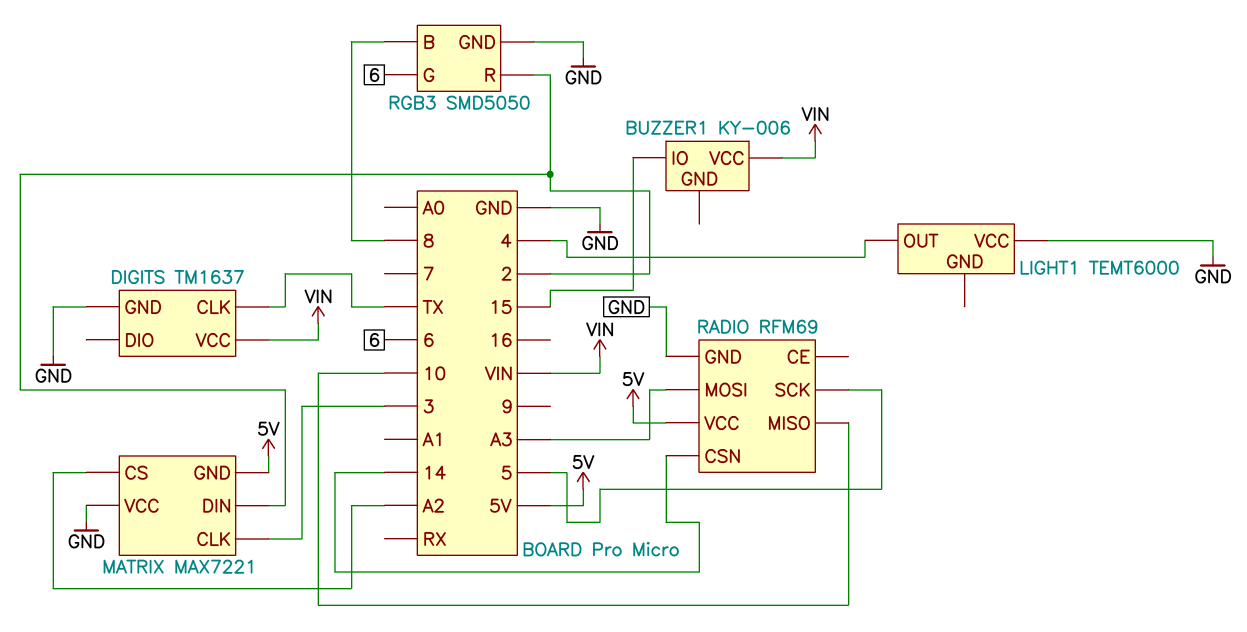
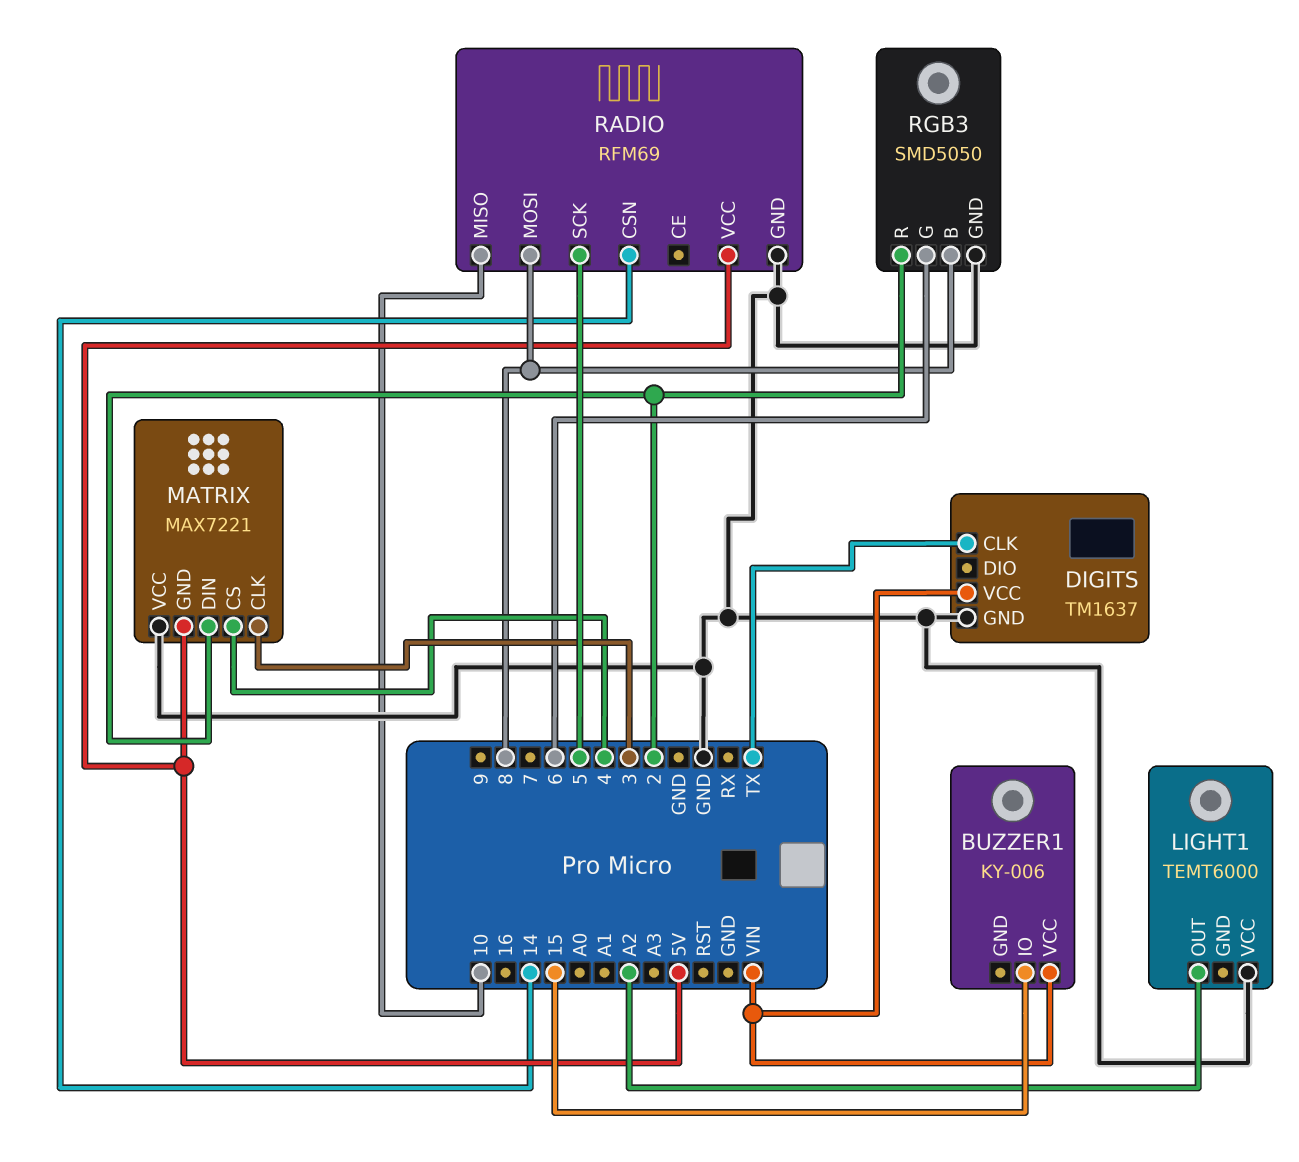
LIGHT1 pin OUT: 4 -> A2
MATRIX pin CS: A2 -> 4
RADIO pin MOSI: A3 -> 8

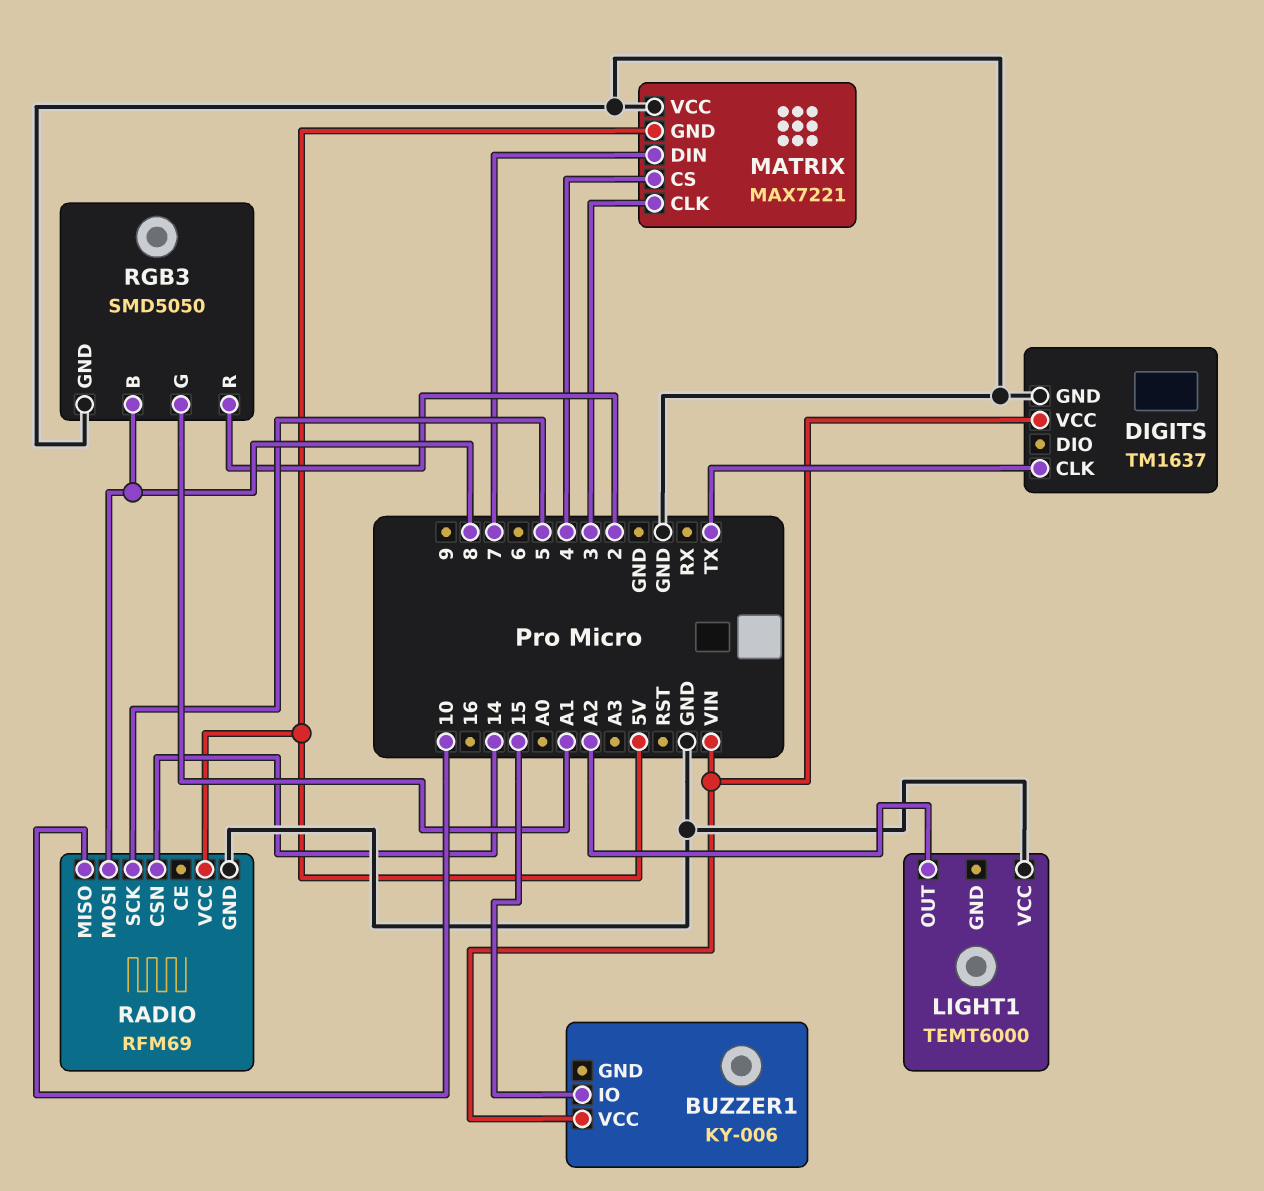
MATRIX pin DIN: 2 -> 7
RGB3 pin G: 6 -> A1

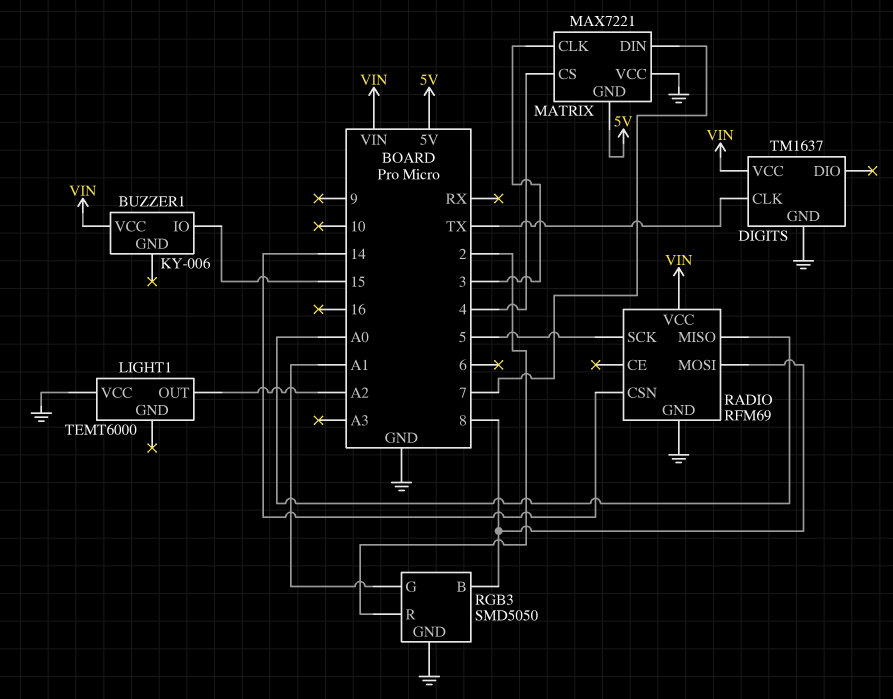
RADIO pin MISO: 10 -> A0
RADIO pin VCC: 5V -> VIN

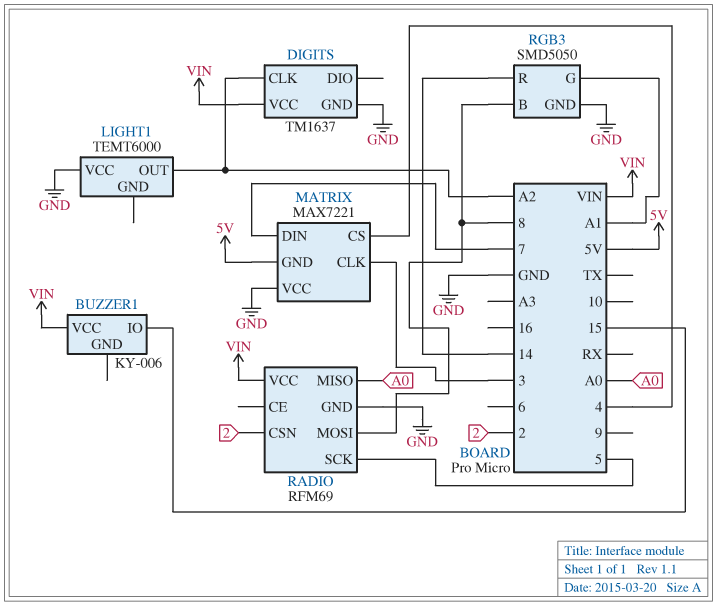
DIGITS pin CLK: TX -> A2
RADIO pin CSN: 14 -> 2
RGB3 pin R: 2 -> 14

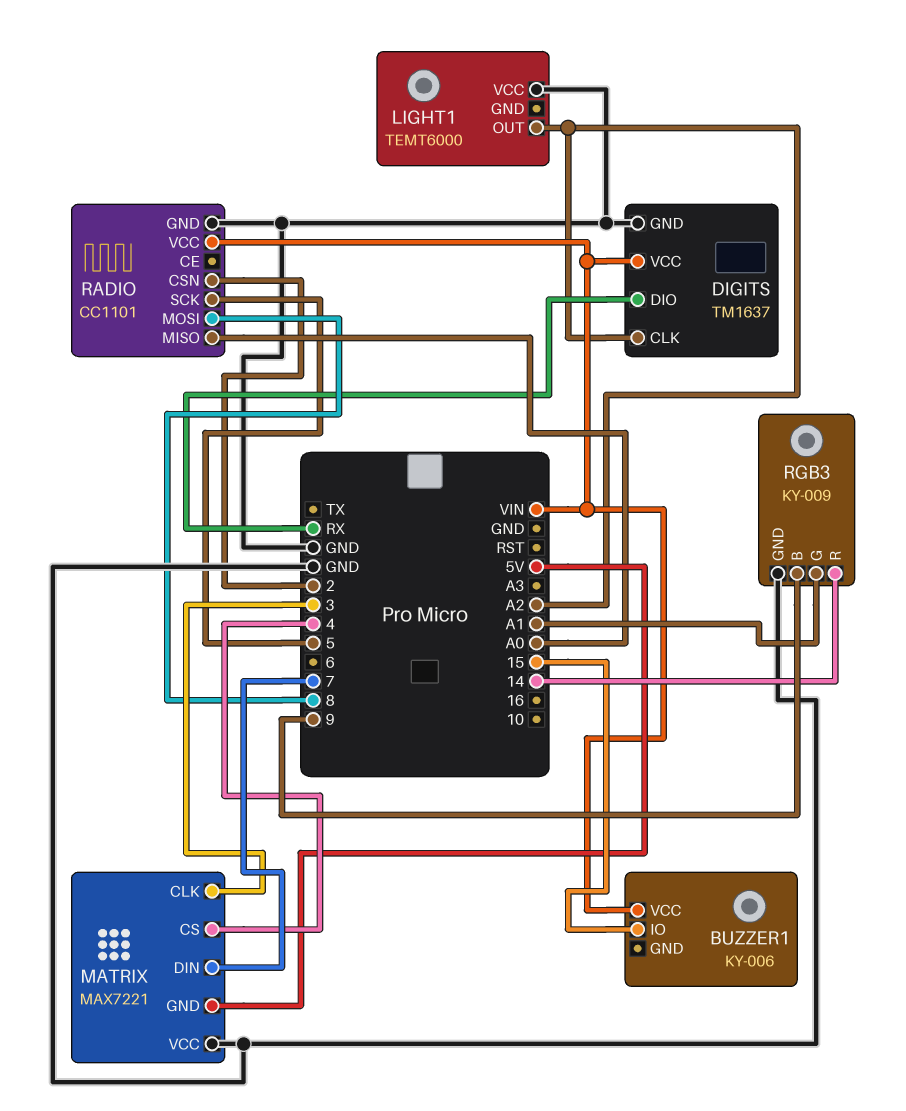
DIGITS pin DIO: none -> RX
RADIO: RFM69 -> CC1101
RGB3: SMD5050 -> KY-009
RGB3 pin B: 8 -> 9

